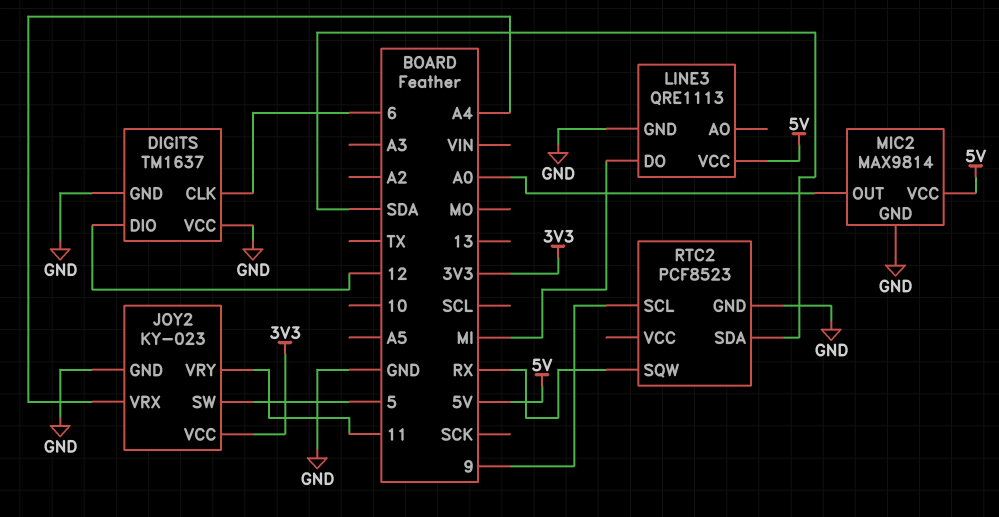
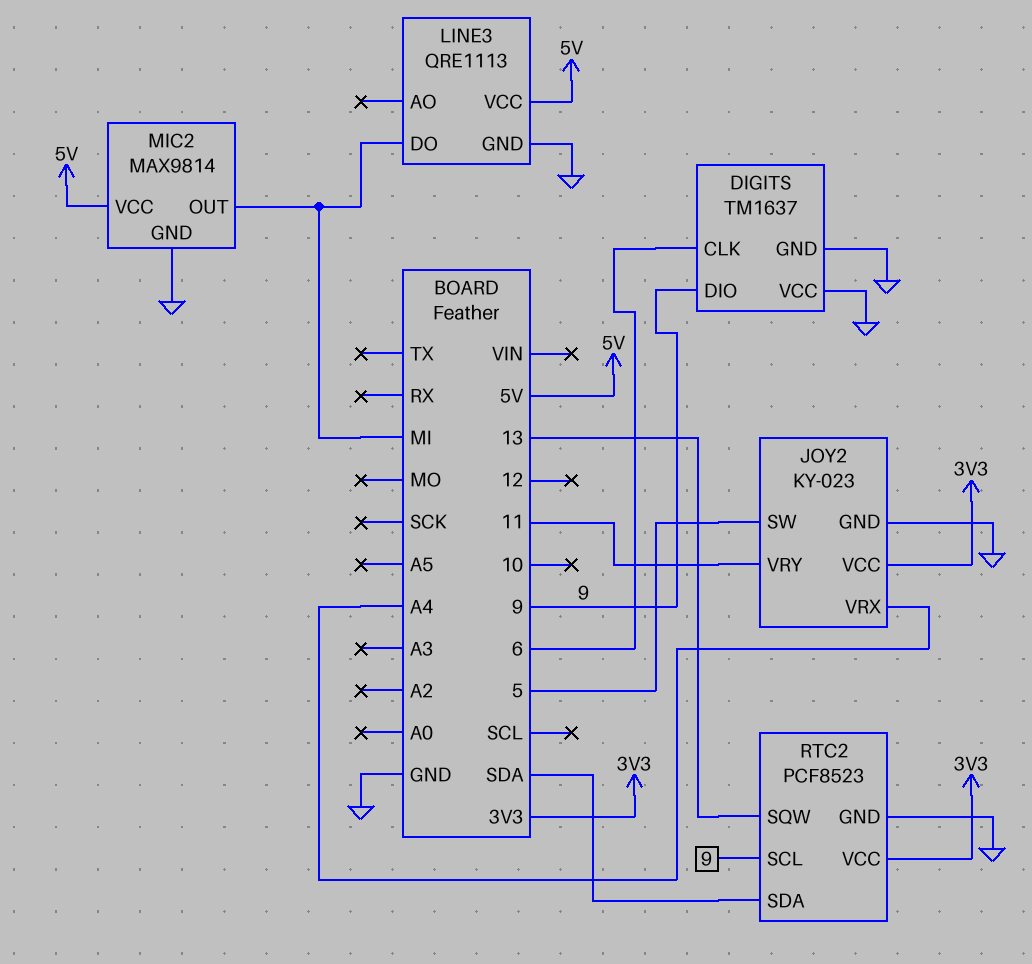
DIGITS pin DIO: 12 -> 9
MIC2 pin OUT: A0 -> MI
RTC2 pin SQW: RX -> 13
RTC2 pin VCC: none -> 3V3

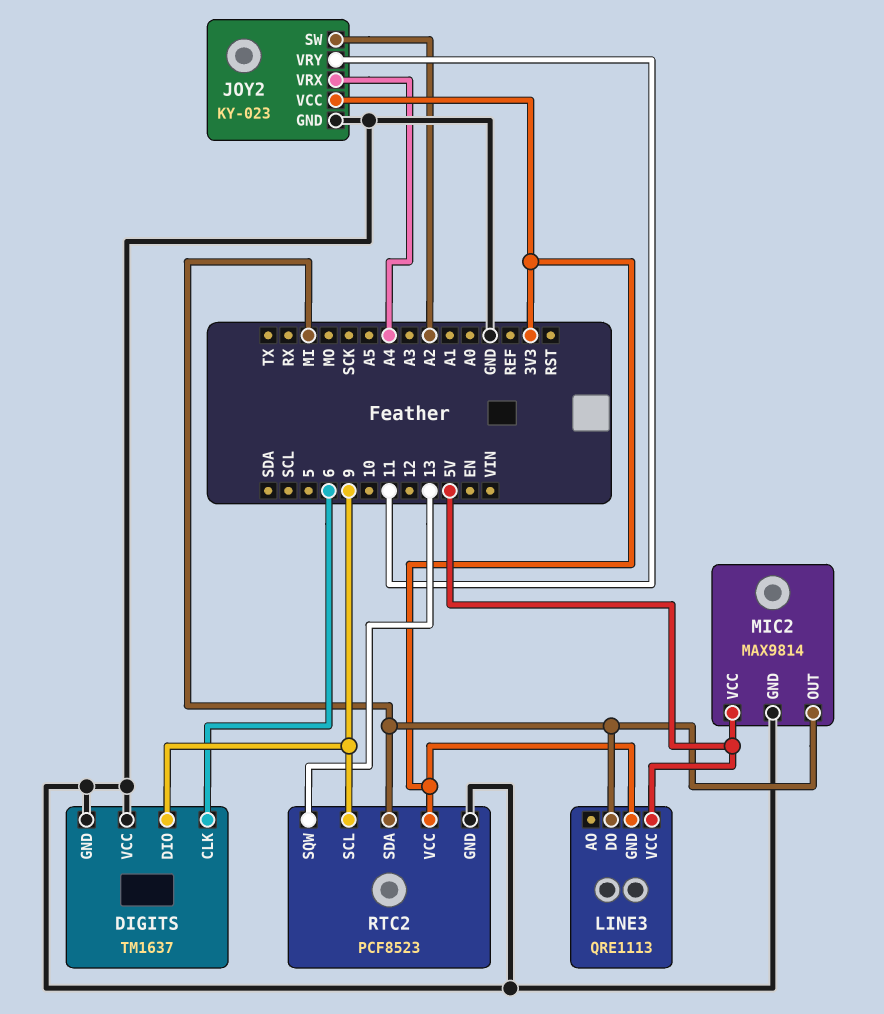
JOY2 pin SW: 5 -> A2
LINE3 pin GND: GND -> 3V3
RTC2 pin SDA: SDA -> MI

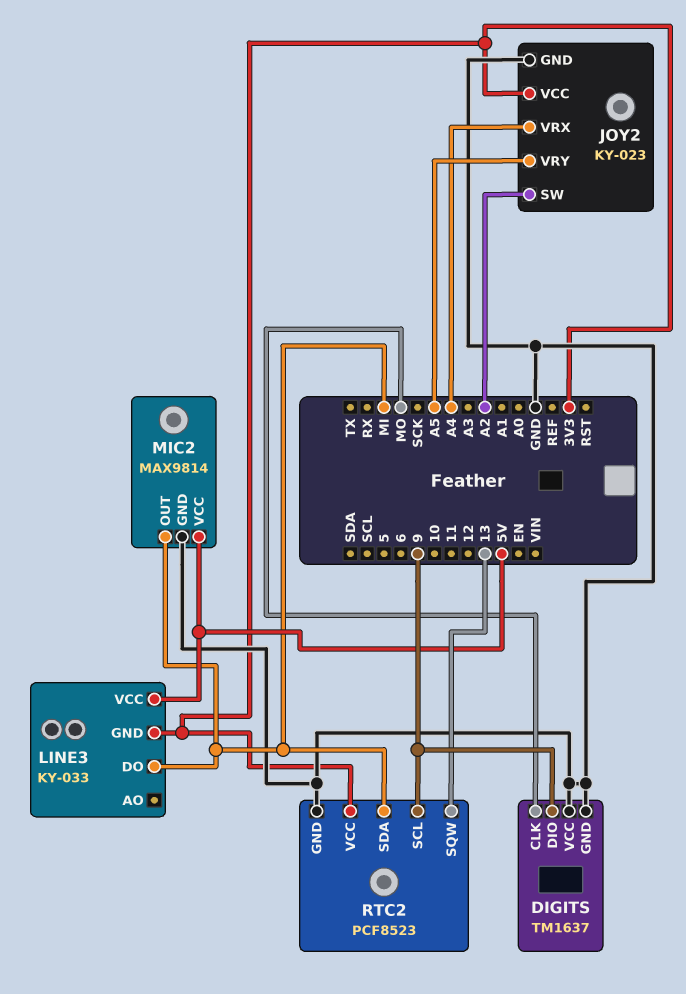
DIGITS pin CLK: 6 -> MO
JOY2 pin VRY: 11 -> A5
LINE3: QRE1113 -> KY-033

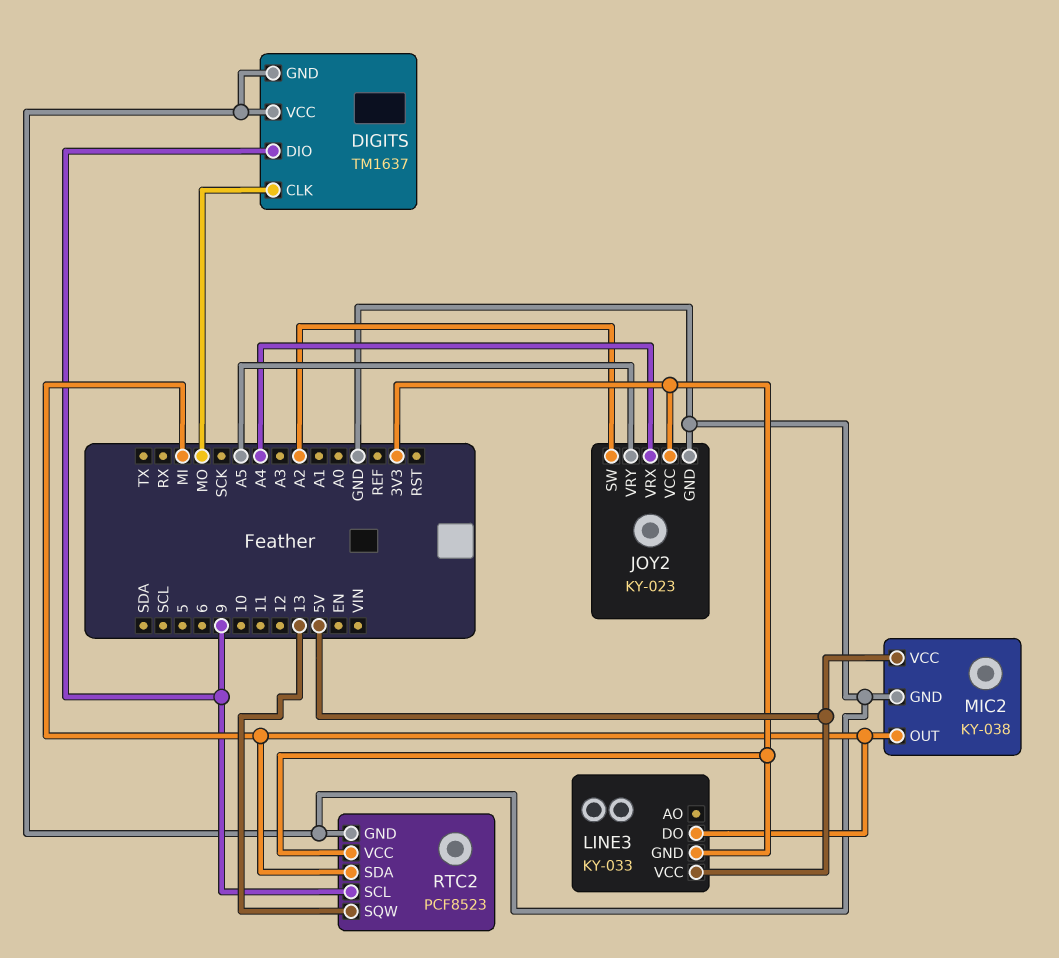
MIC2: MAX9814 -> KY-038

